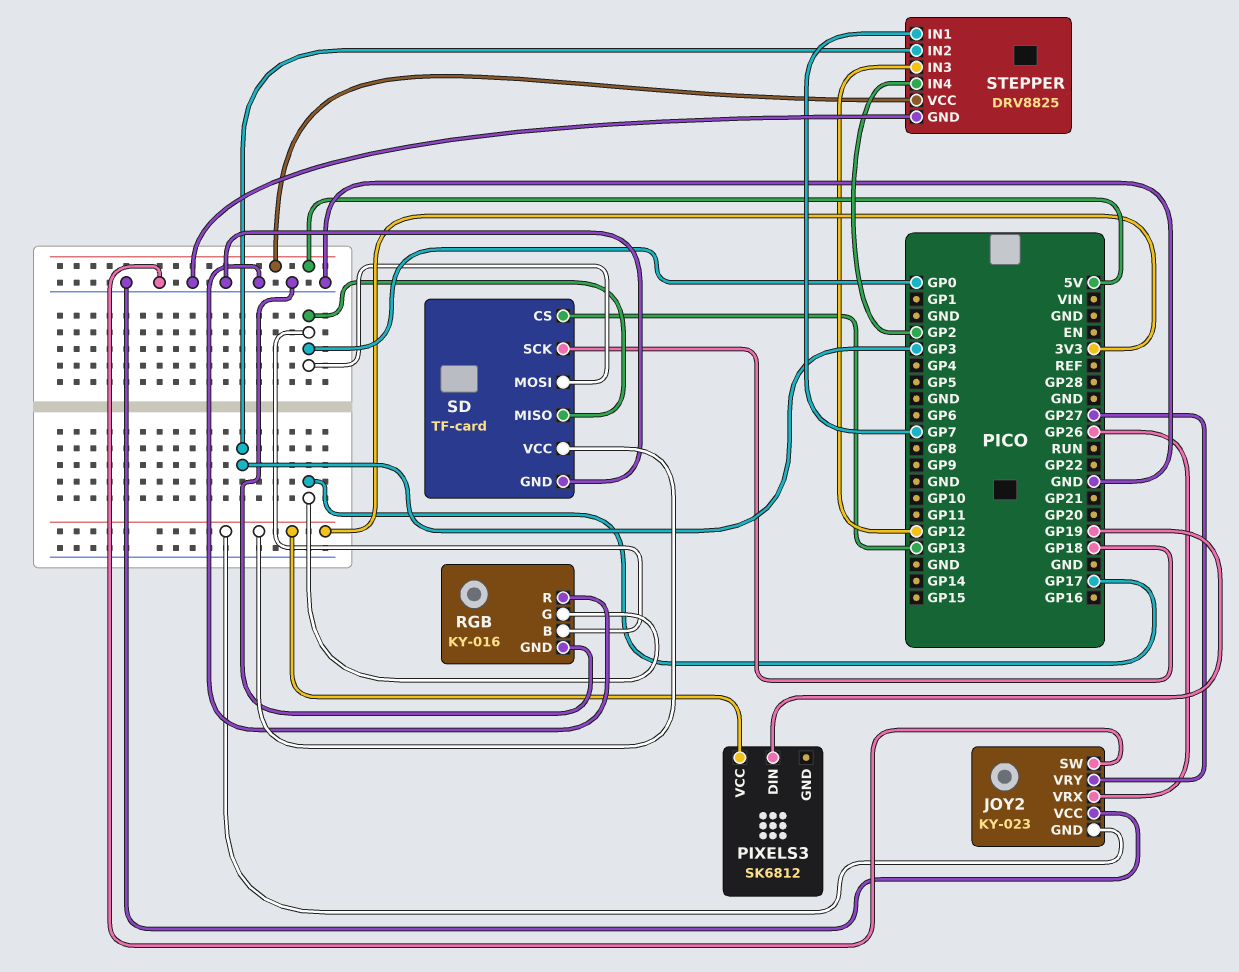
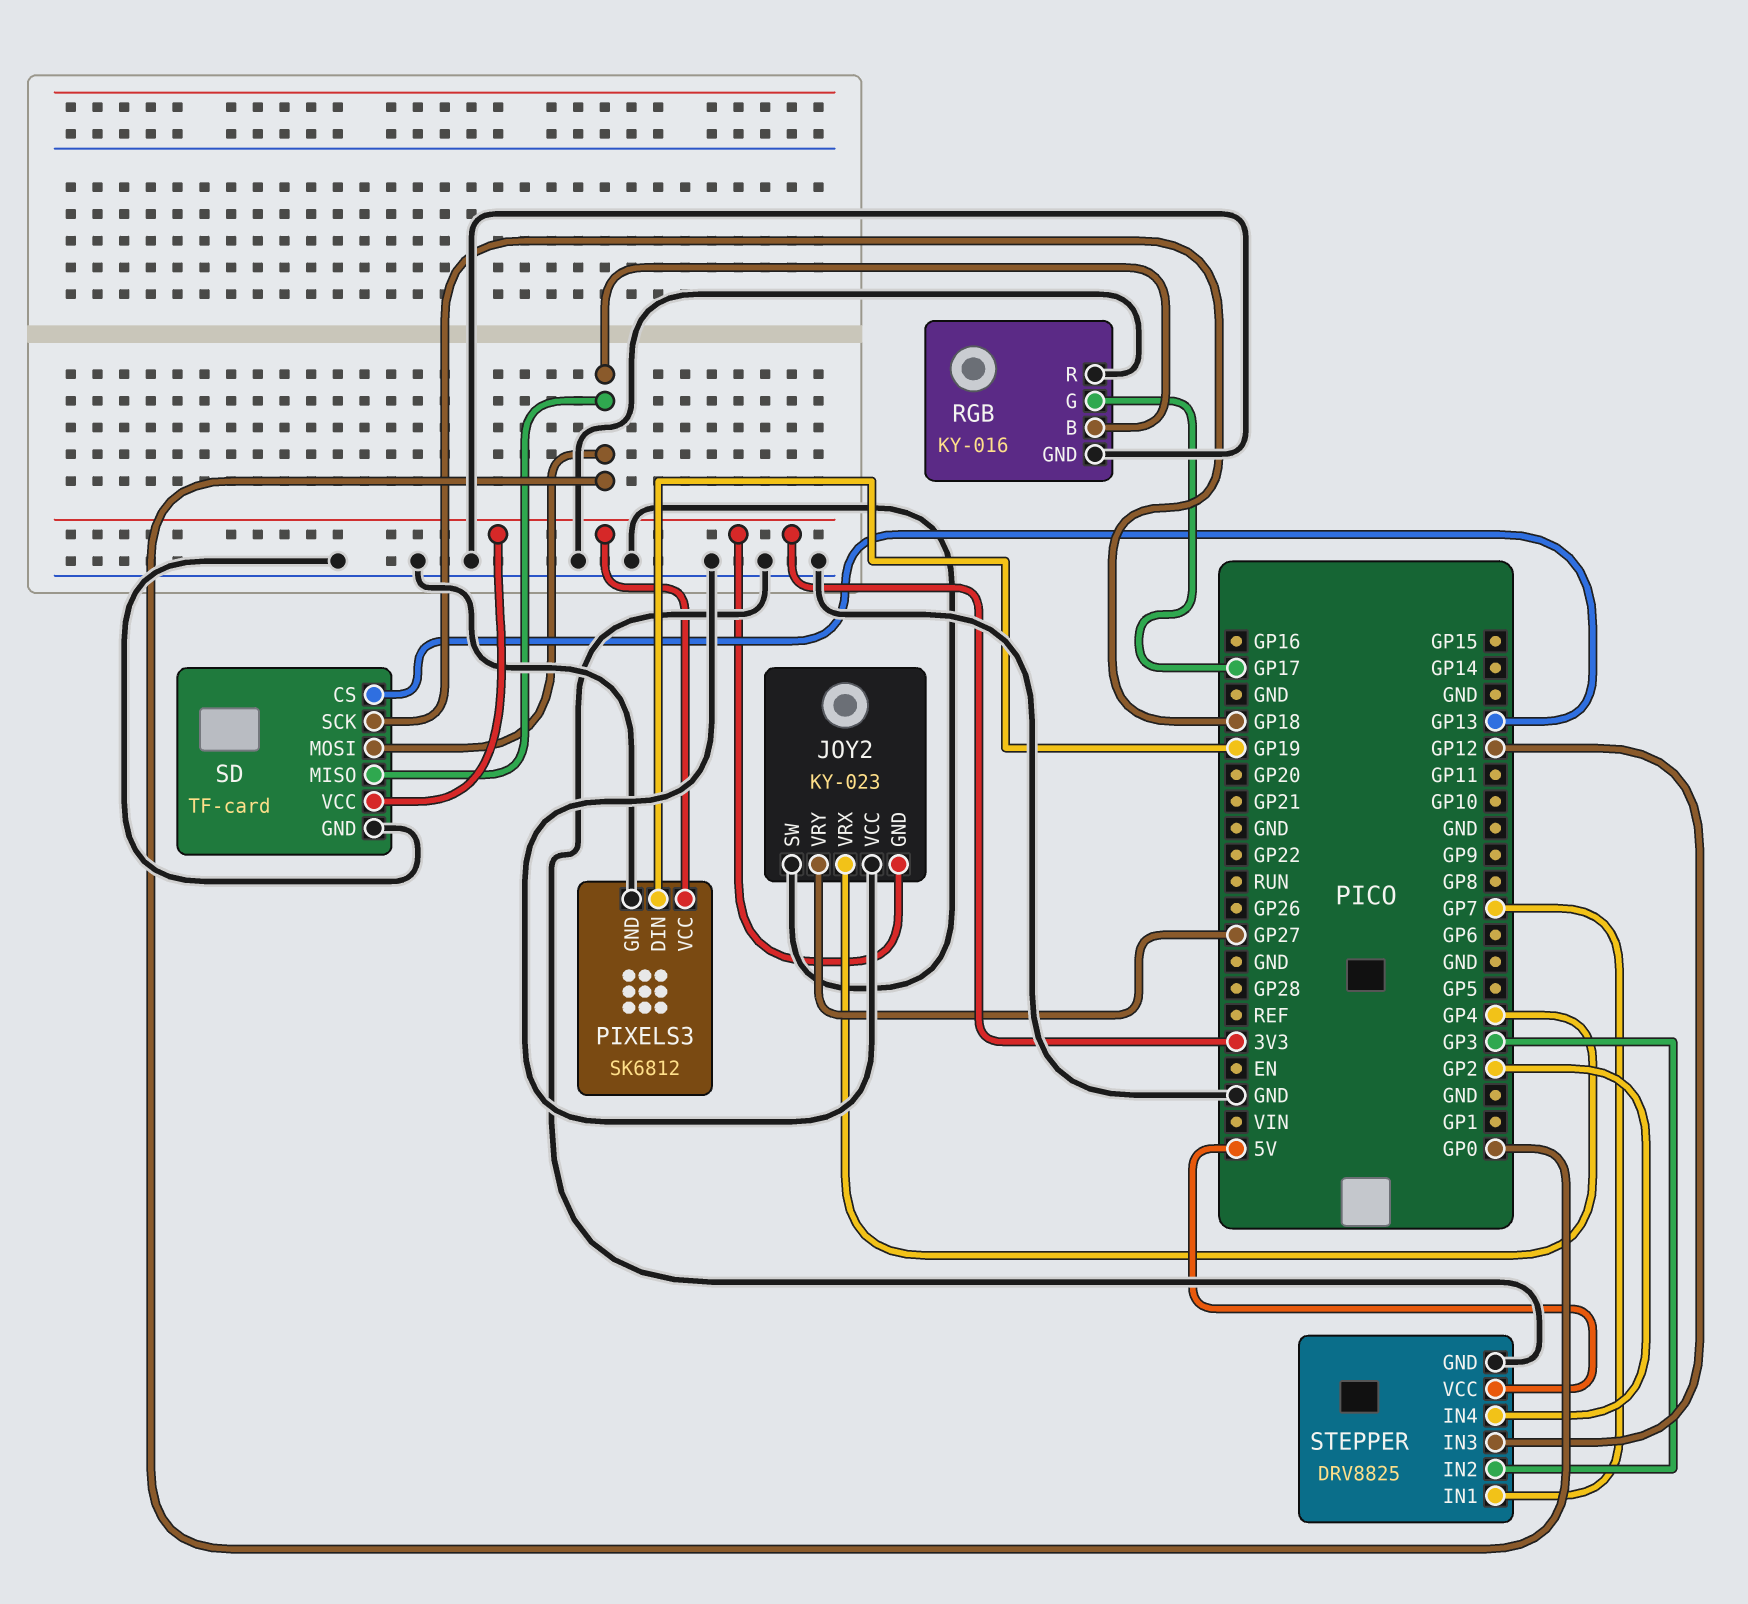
JOY2 pin VRX: GP26 -> GP4
PIXELS3 pin GND: none -> GND

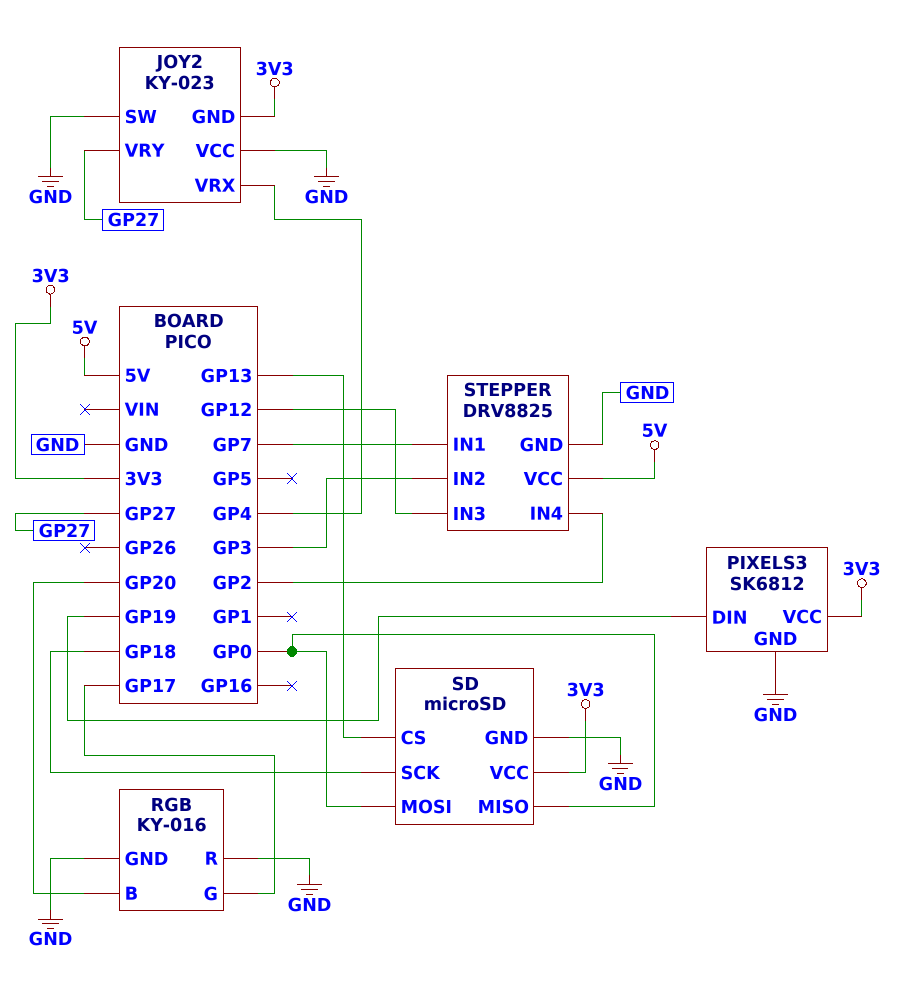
RGB pin B: GP0 -> GP20
SD: TF-card -> microSD

